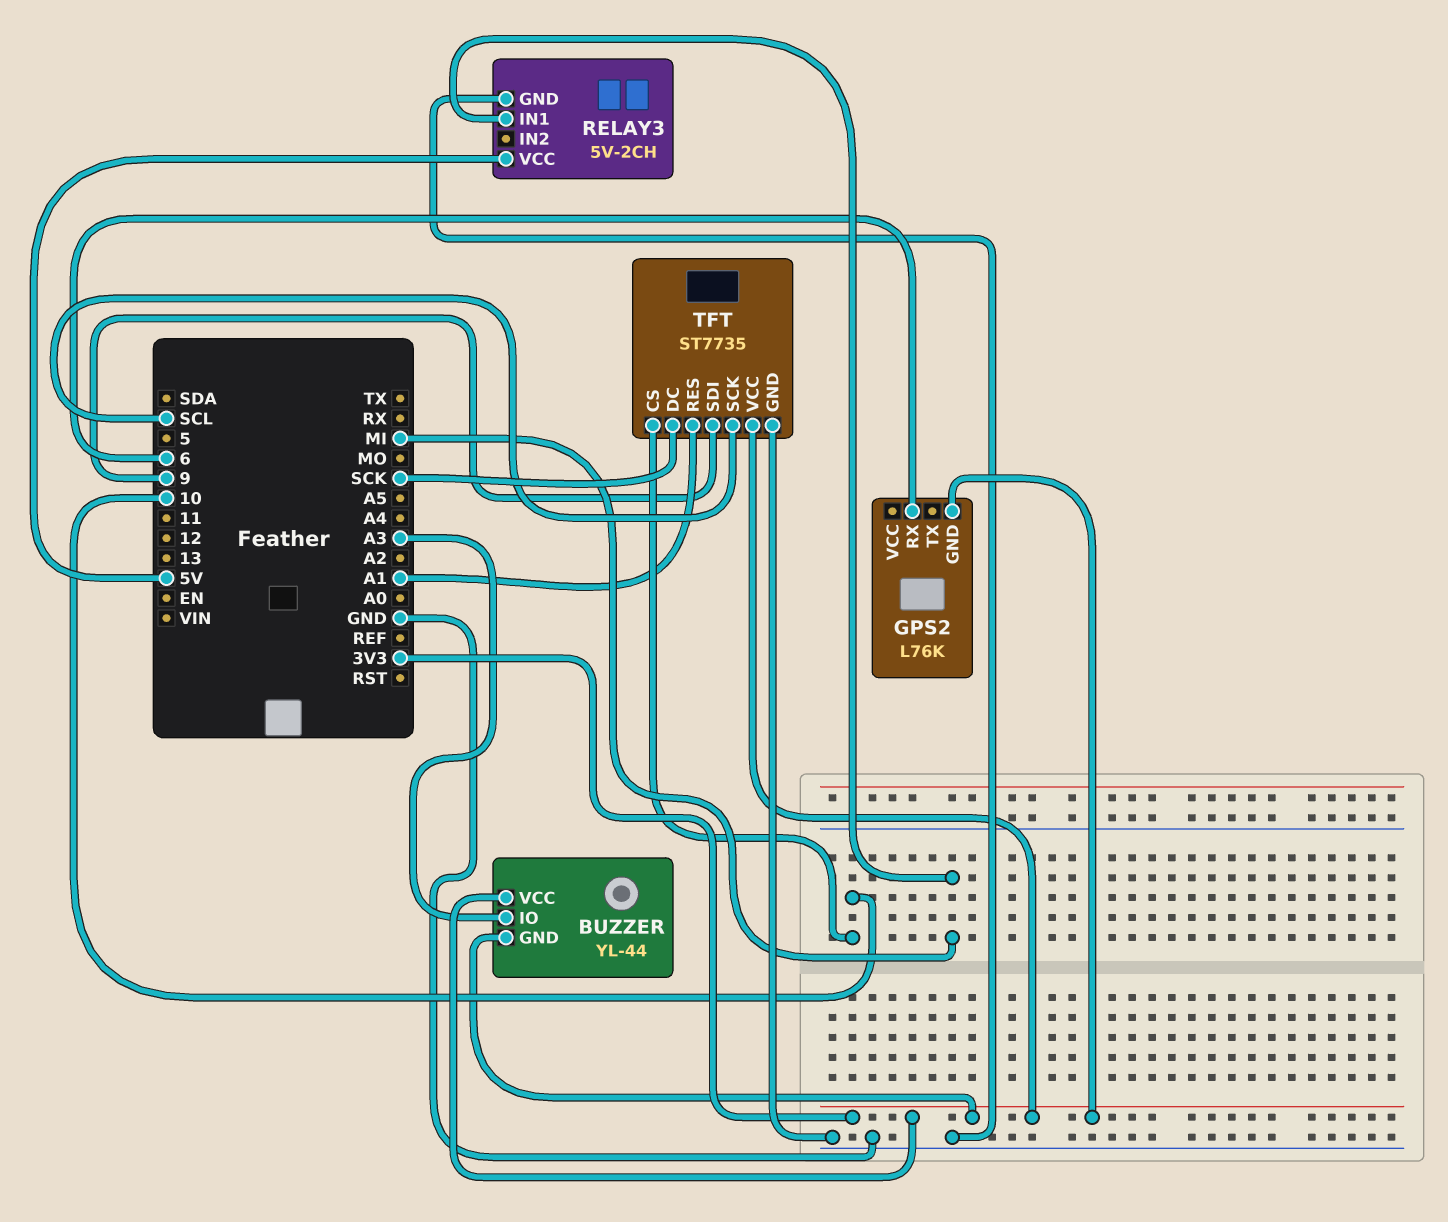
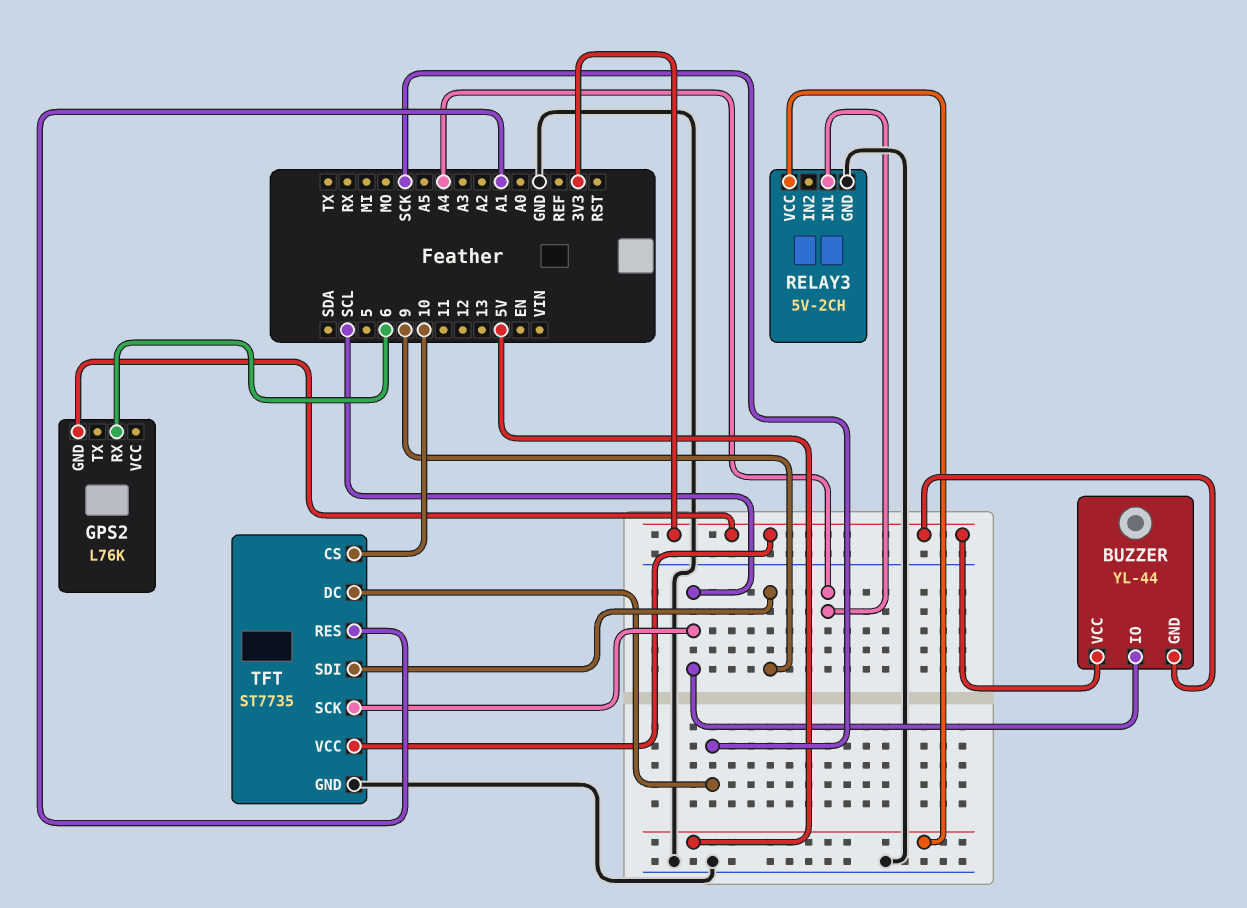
BUZZER pin IO: A3 -> SCL
RELAY3 pin IN1: MI -> A4

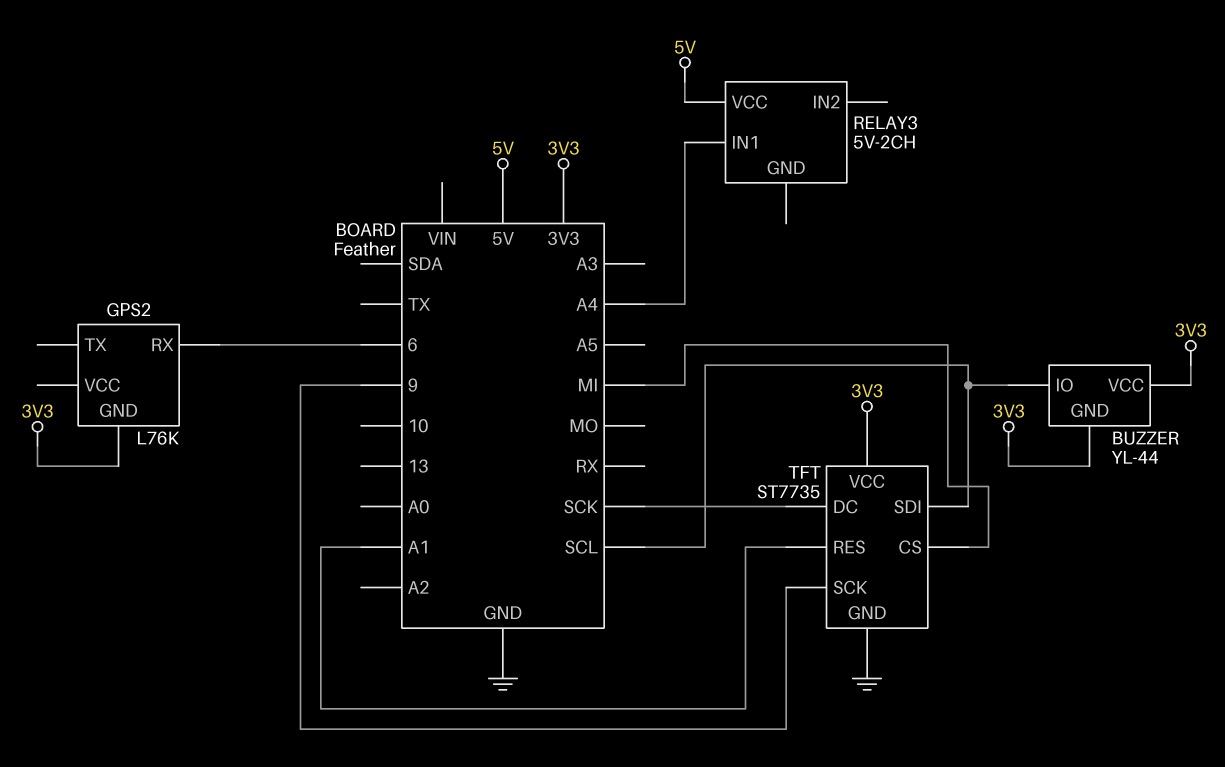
RELAY3 pin GND: GND -> none
TFT pin CS: 10 -> MI
TFT pin SCK: SCL -> 9
TFT pin SDI: 9 -> SCL

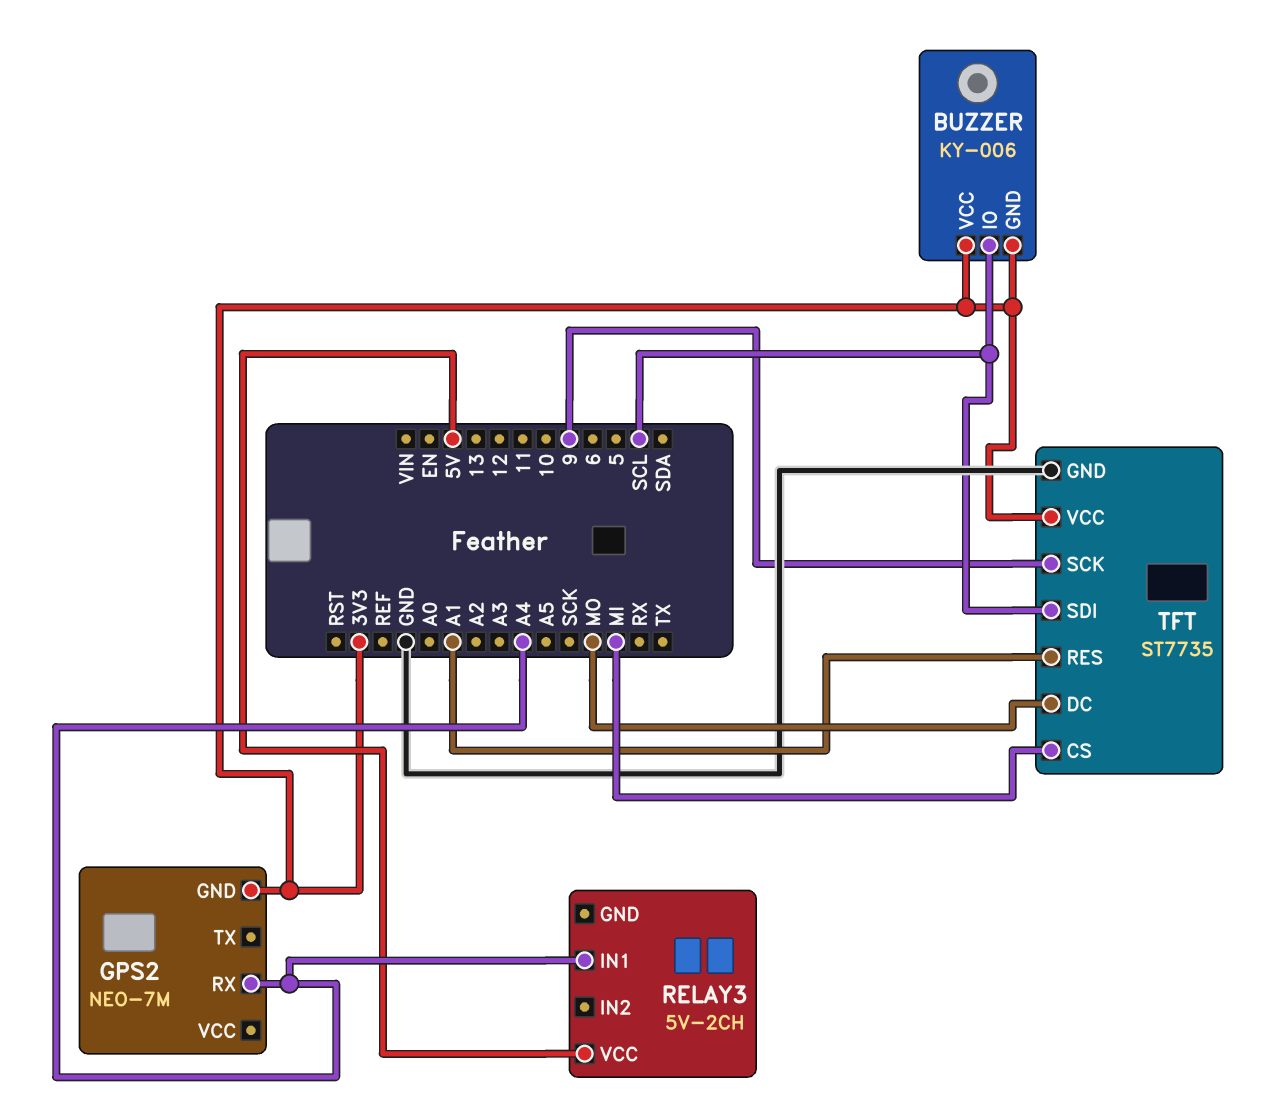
BUZZER: YL-44 -> KY-006
GPS2: L76K -> NEO-7M
GPS2 pin RX: 6 -> A4
TFT pin DC: SCK -> MO

